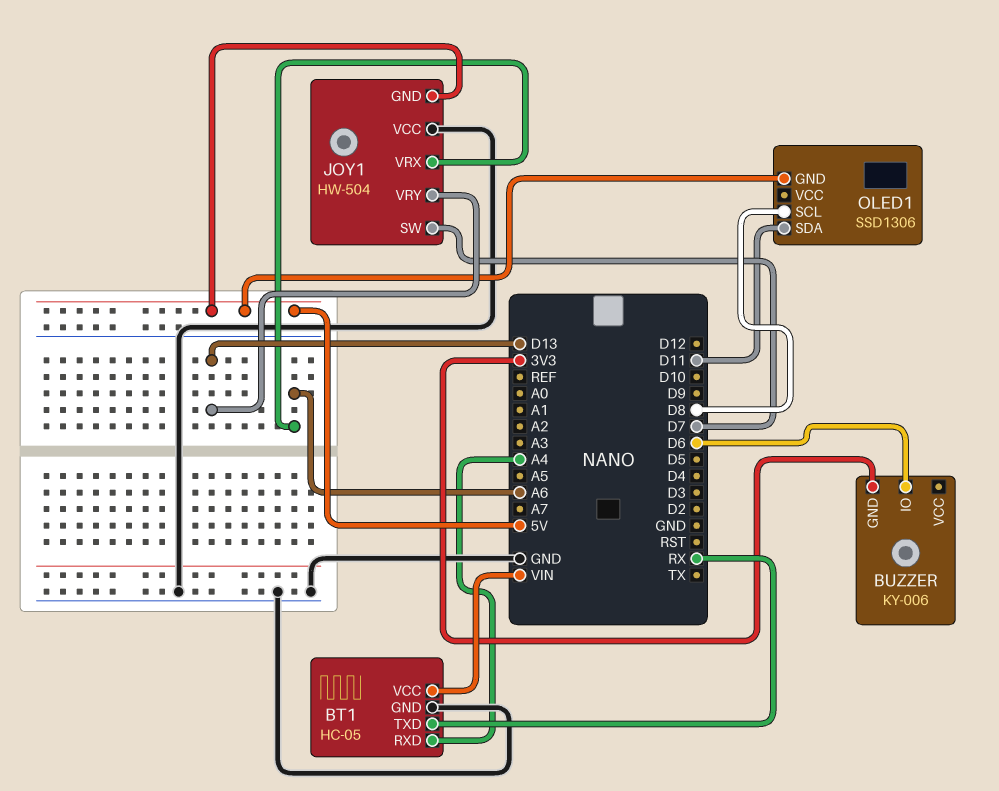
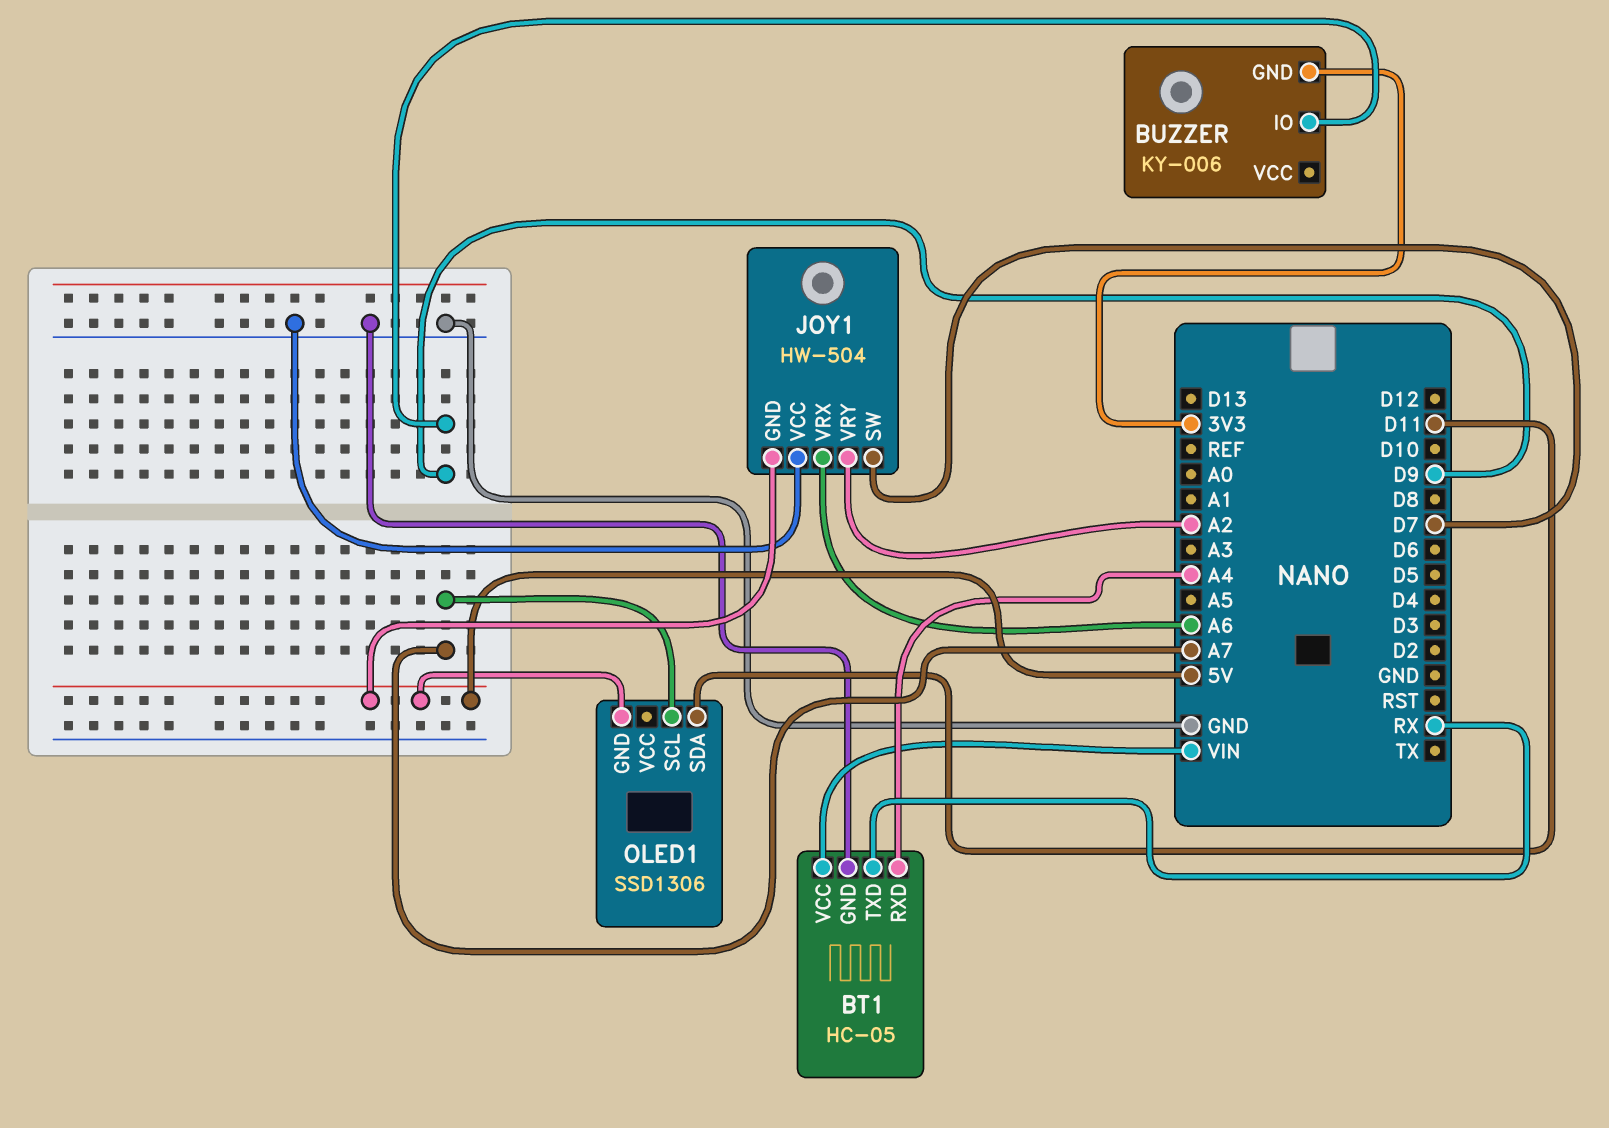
BUZZER pin IO: D6 -> D9
JOY1 pin VRY: D13 -> A2
OLED1 pin SCL: D8 -> A7

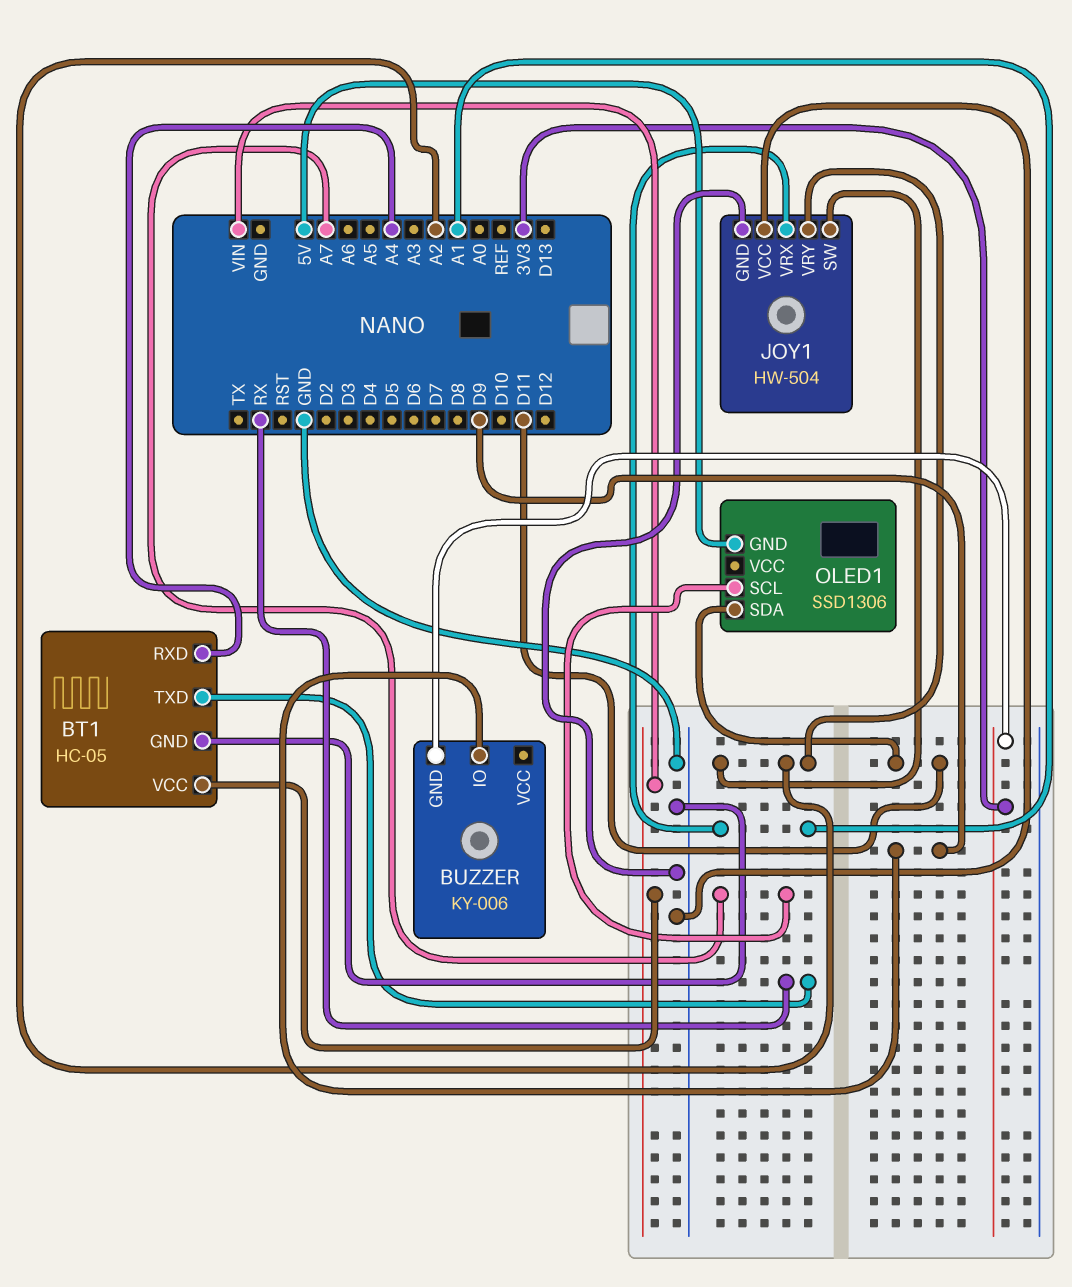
JOY1 pin GND: 5V -> GND
JOY1 pin SW: D7 -> A2
JOY1 pin VRX: A6 -> A1

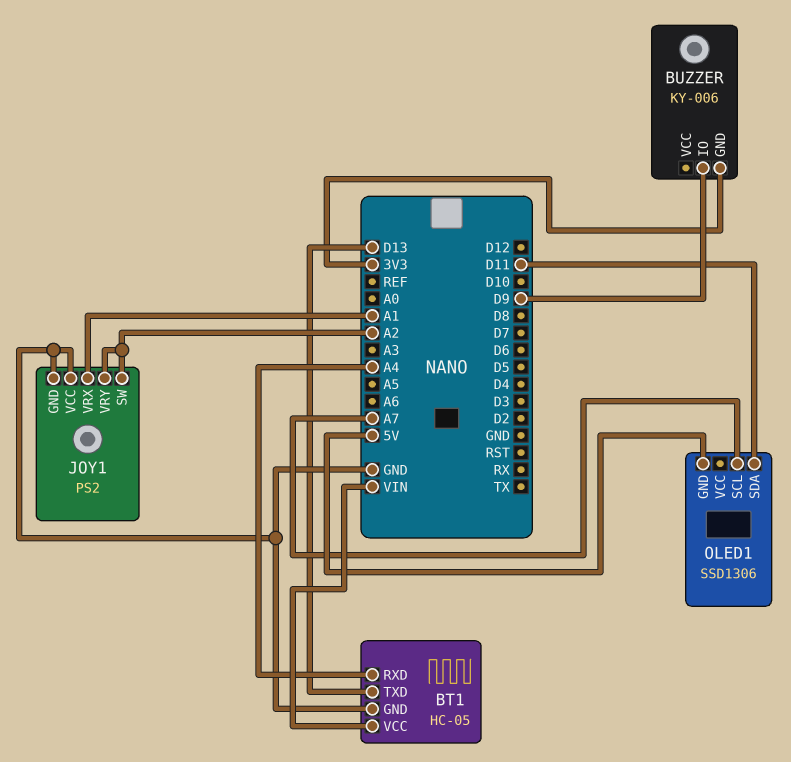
BT1 pin TXD: RX -> D13
JOY1: HW-504 -> PS2

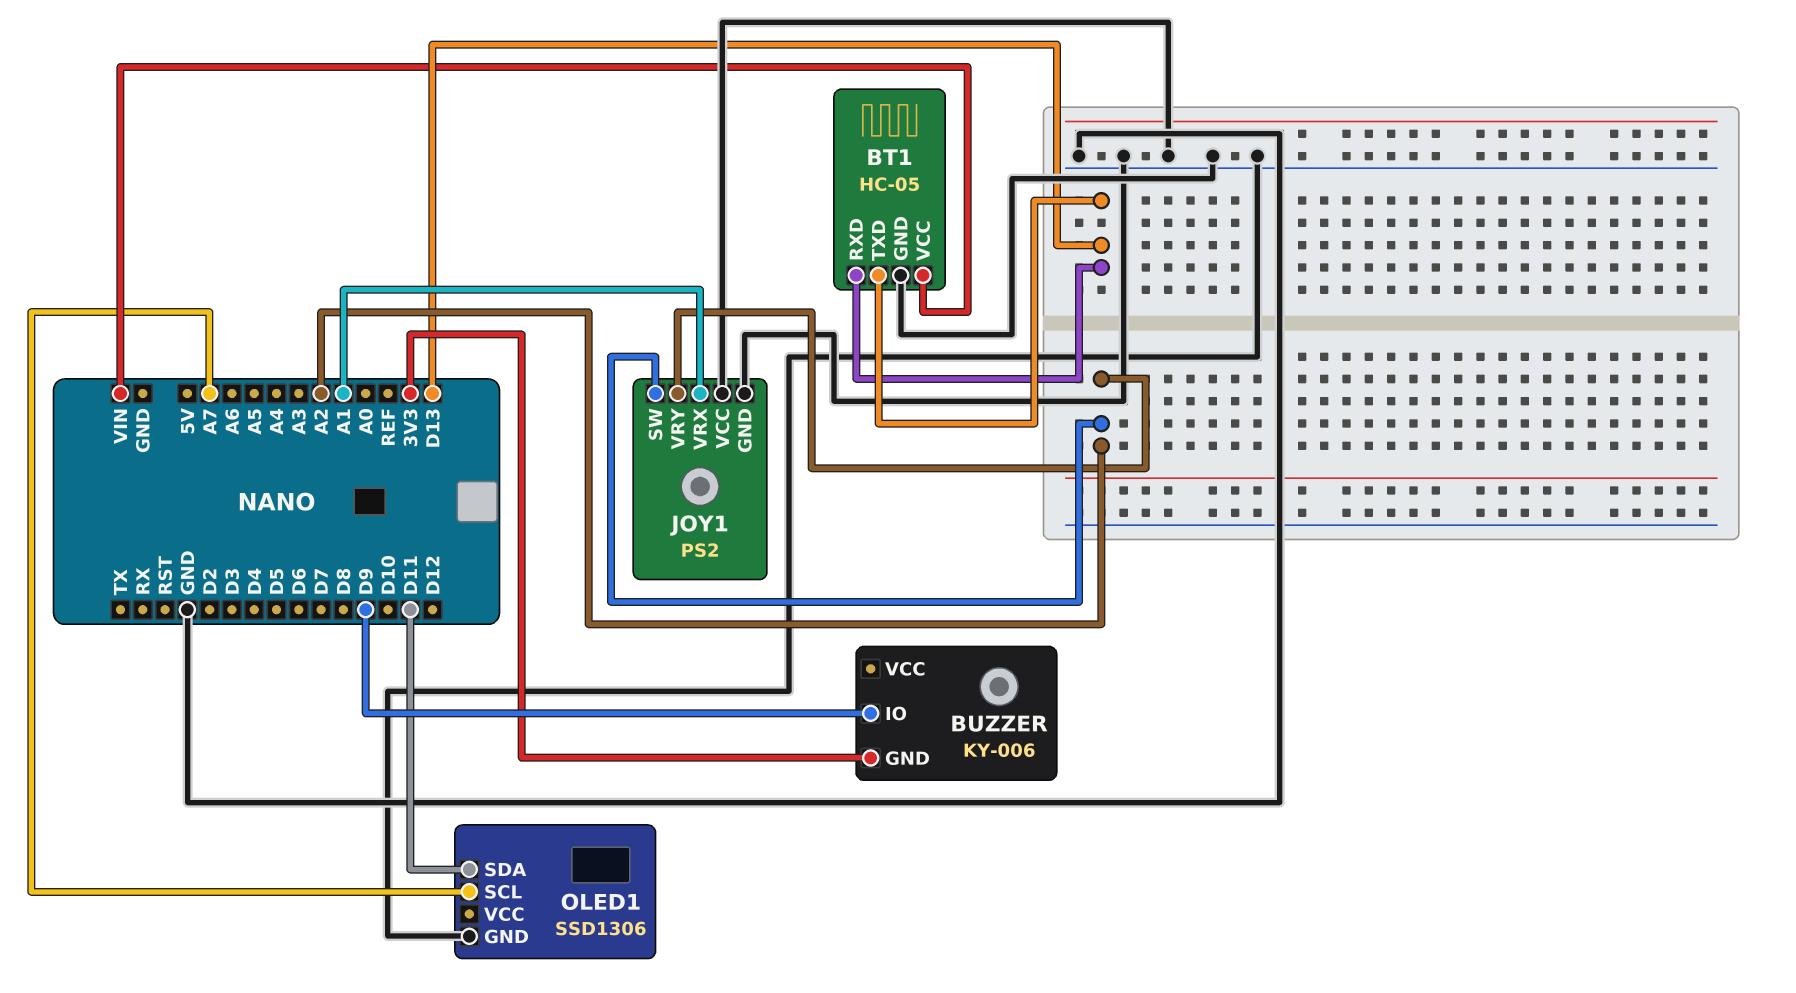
BT1 pin RXD: A4 -> D13
OLED1 pin GND: 5V -> GND

